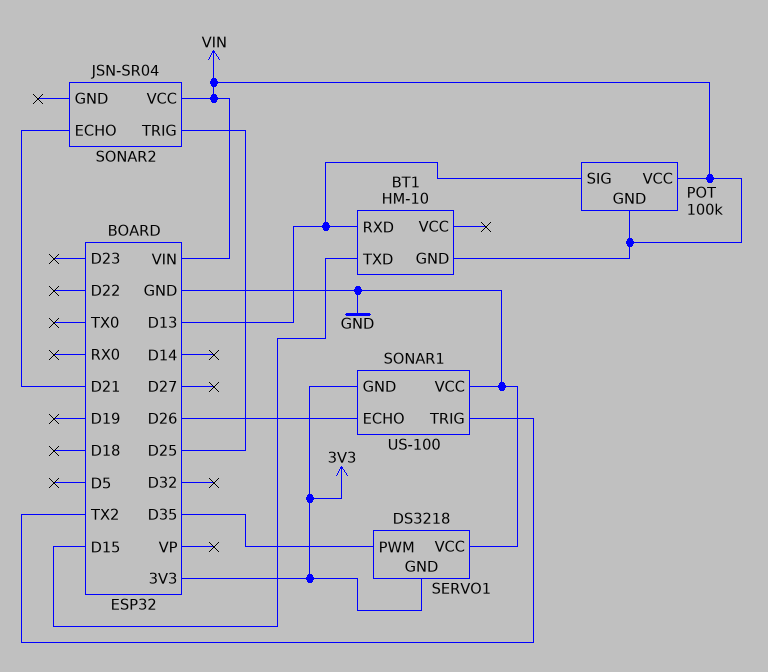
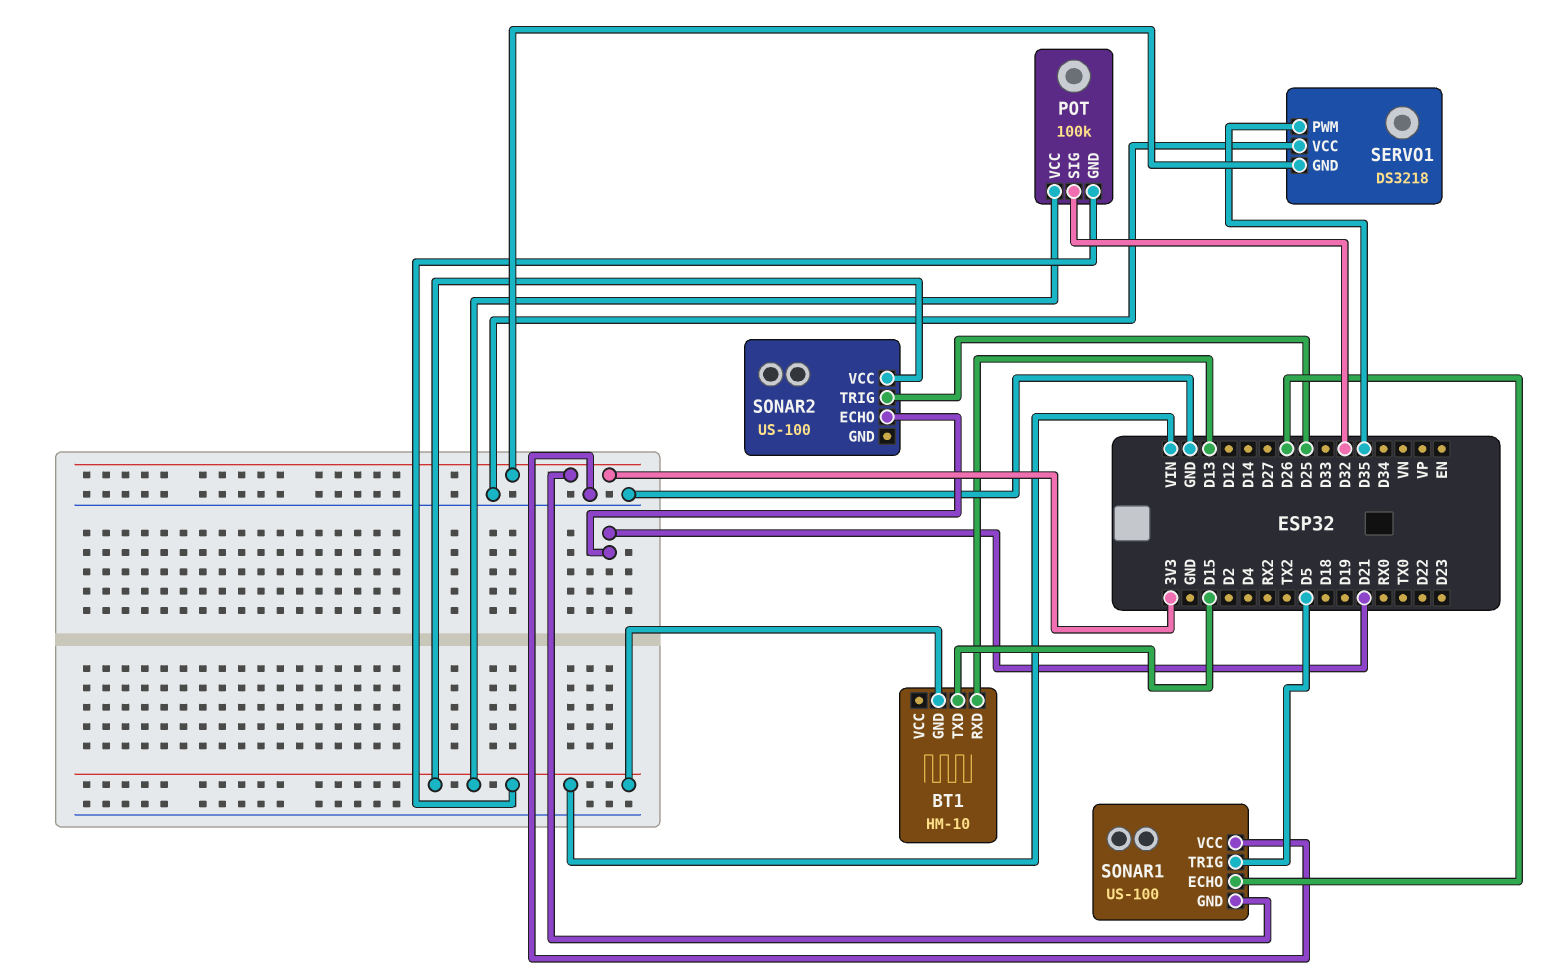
POT pin SIG: D13 -> D32
SONAR1 pin TRIG: TX2 -> D5
SONAR2: JSN-SR04 -> US-100

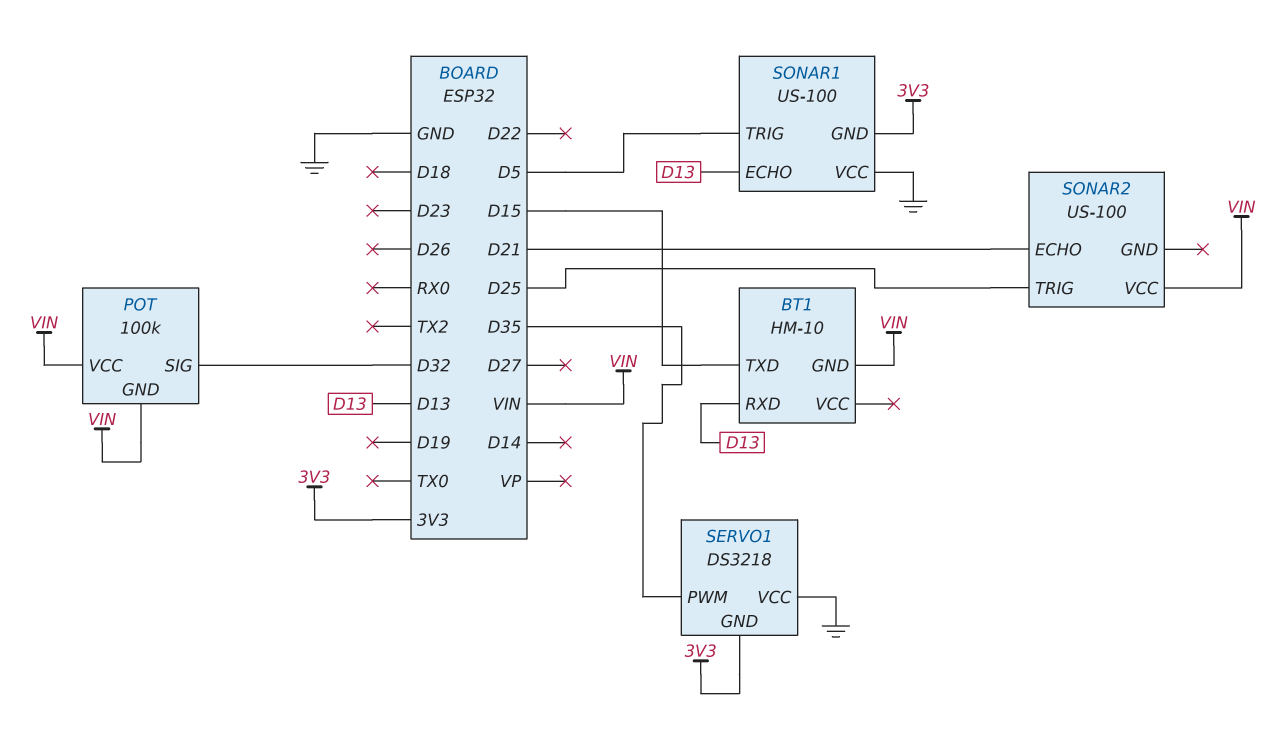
SONAR1 pin ECHO: D26 -> D13

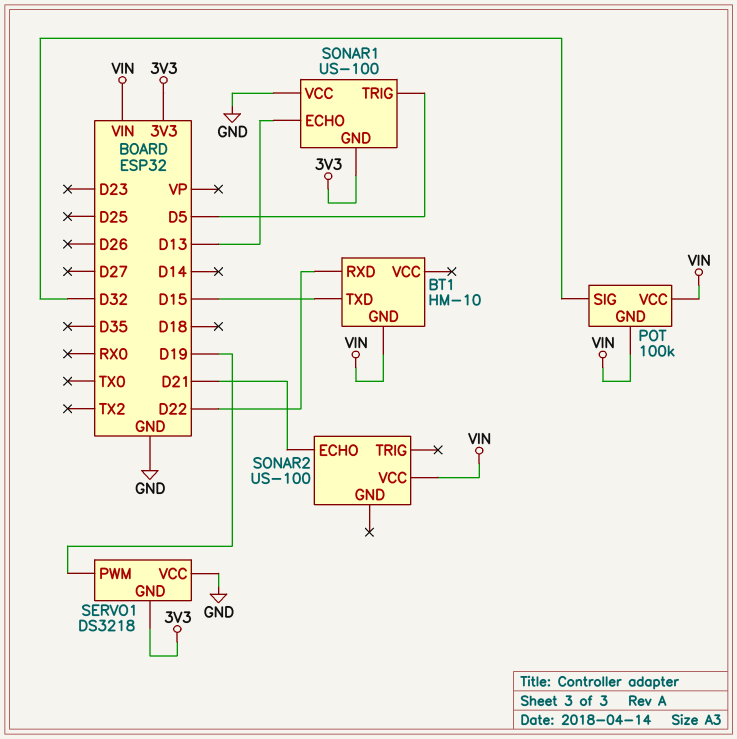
BT1 pin RXD: D13 -> D22
SERVO1 pin PWM: D35 -> D19
SONAR2 pin TRIG: D25 -> none

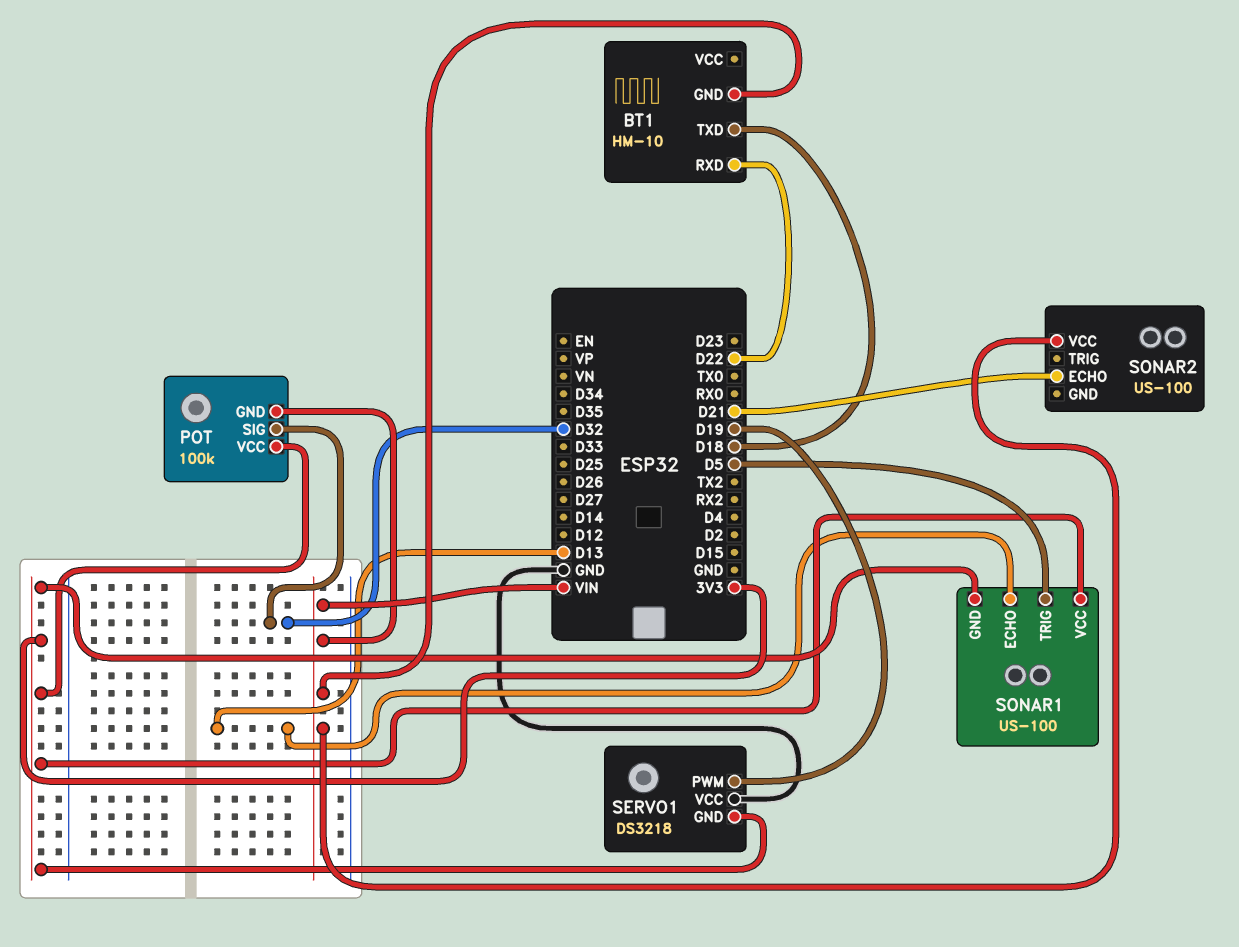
BT1 pin TXD: D15 -> D18
POT pin VCC: VIN -> 3V3
SONAR1 pin VCC: GND -> 3V3

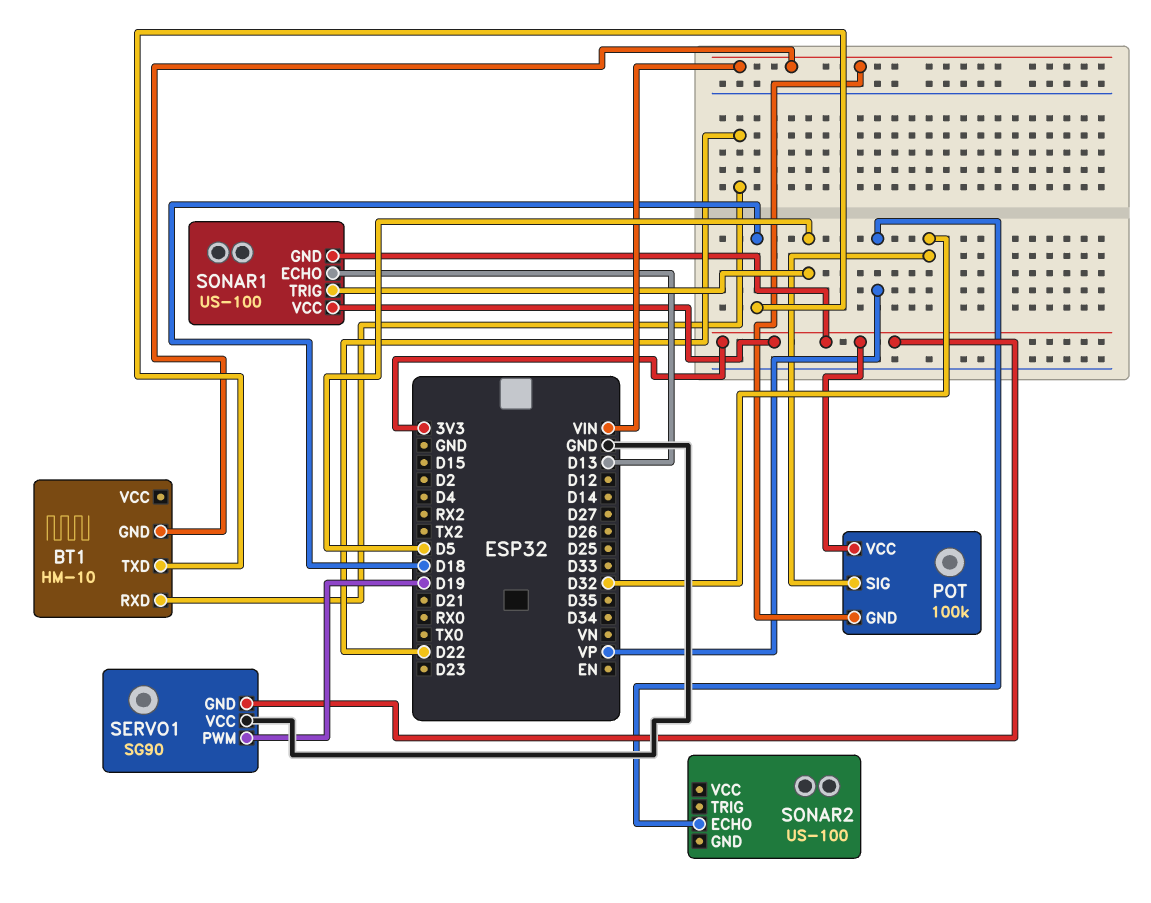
SERVO1: DS3218 -> SG90
SONAR2 pin ECHO: D21 -> VP
SONAR2 pin VCC: VIN -> none

